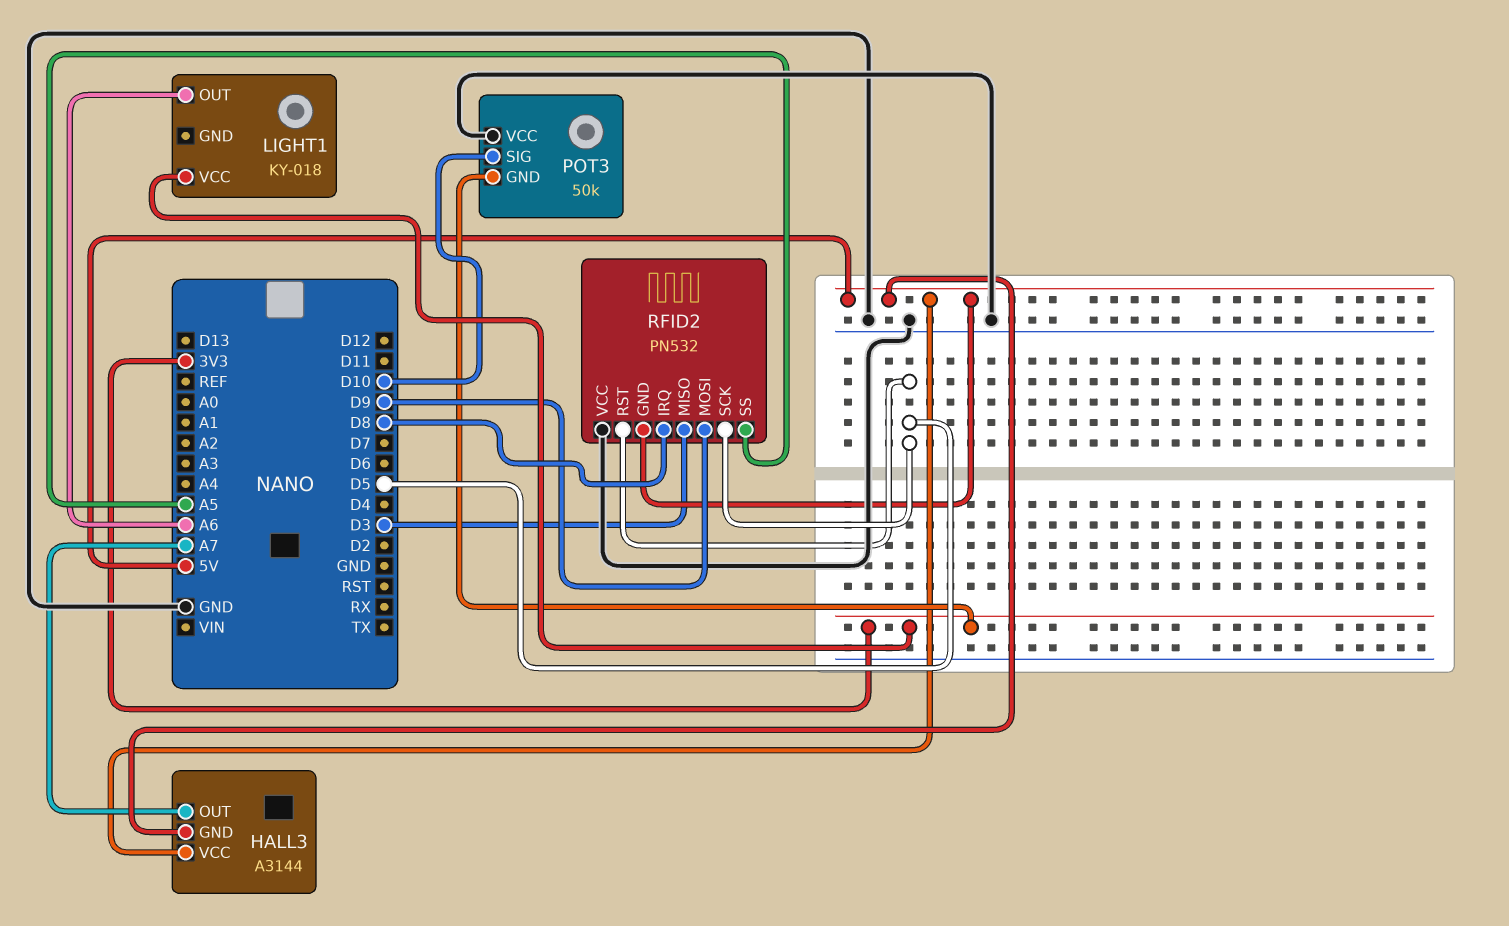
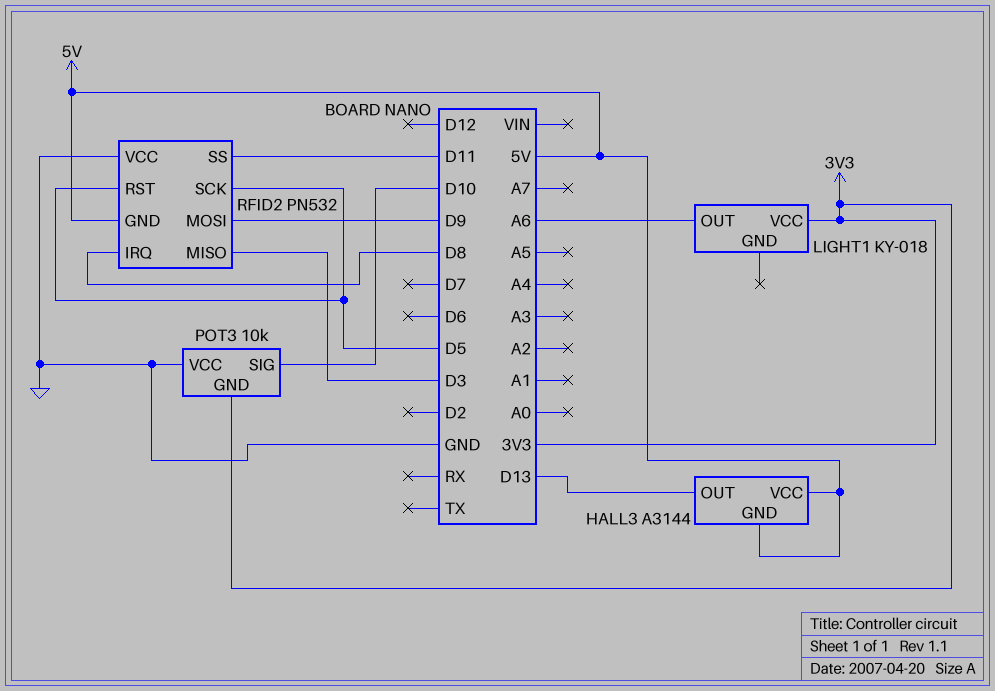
HALL3 pin OUT: A7 -> D13
POT3: 50k -> 10k
RFID2 pin SS: A5 -> D11

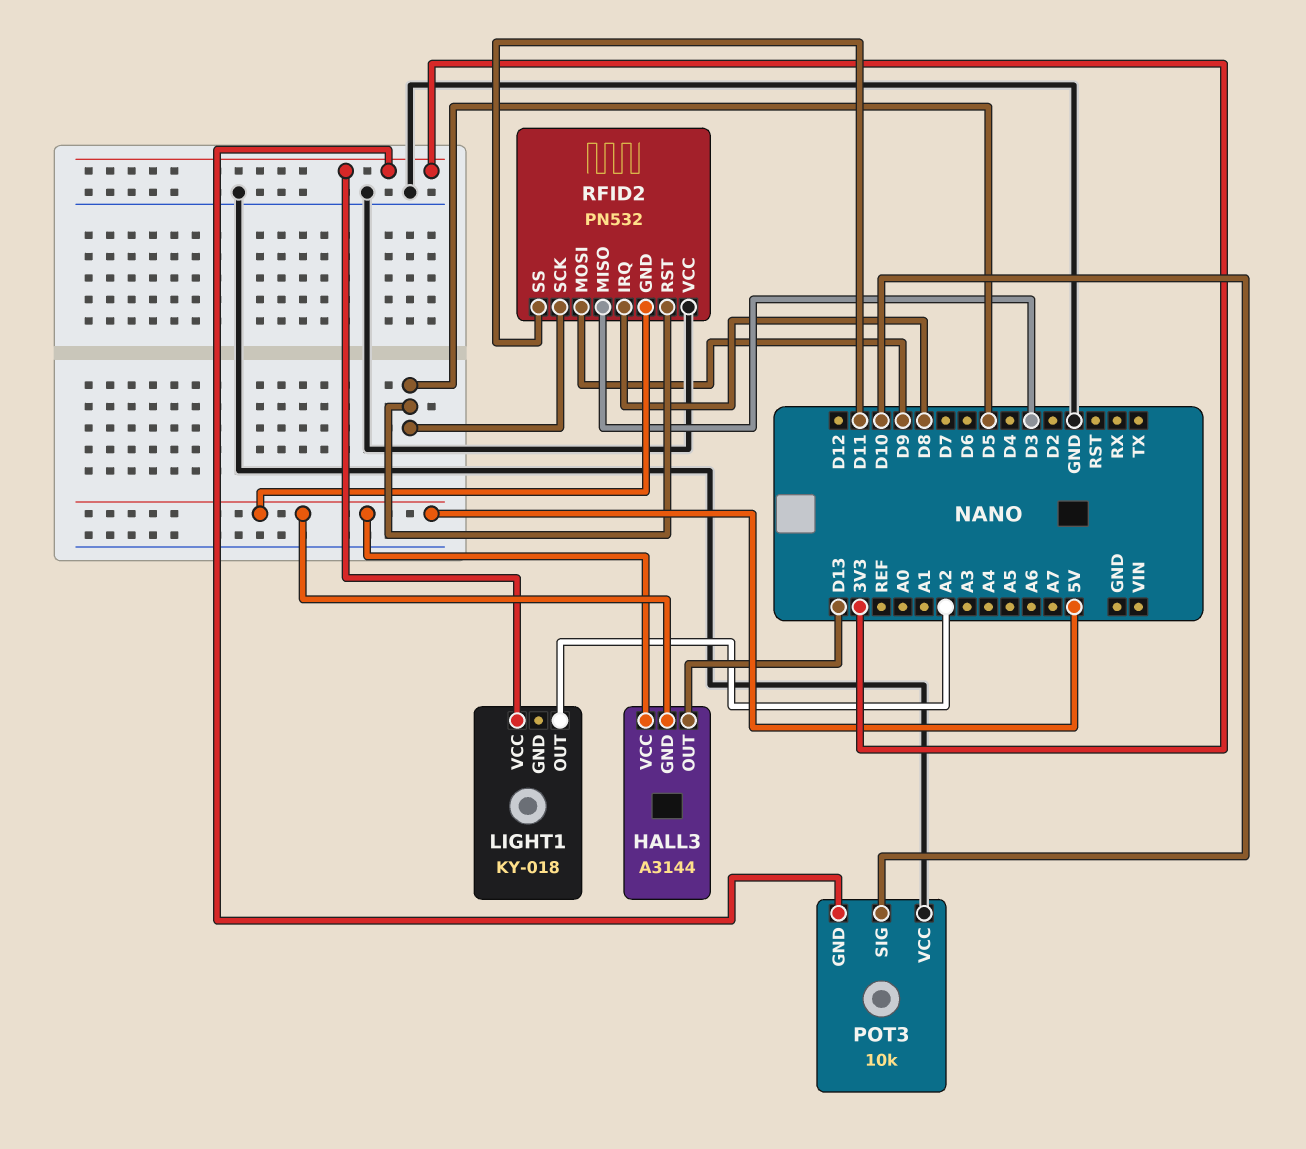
LIGHT1 pin OUT: A6 -> A2

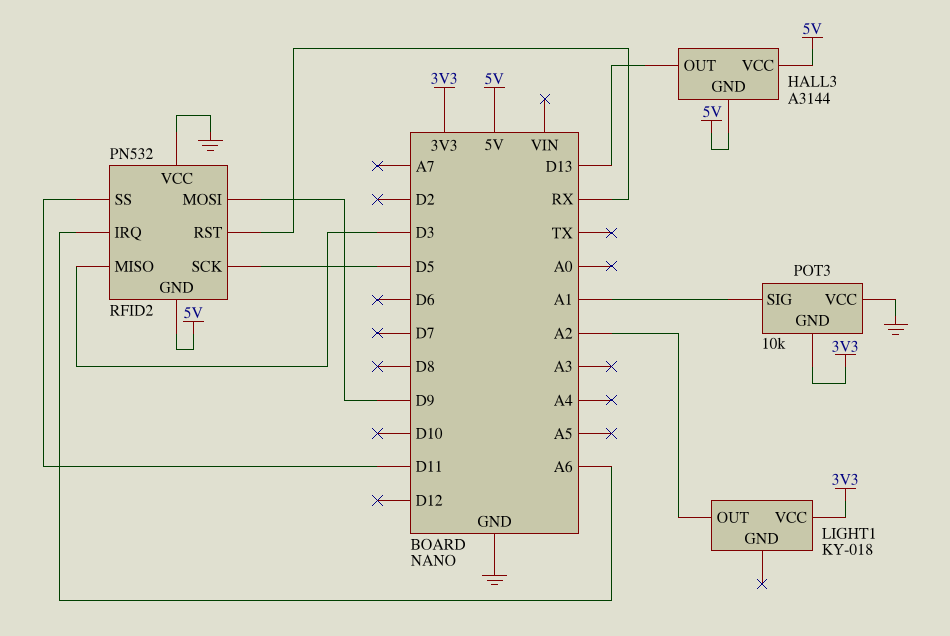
POT3 pin SIG: D10 -> A1
RFID2 pin IRQ: D8 -> A6
RFID2 pin RST: D5 -> RX

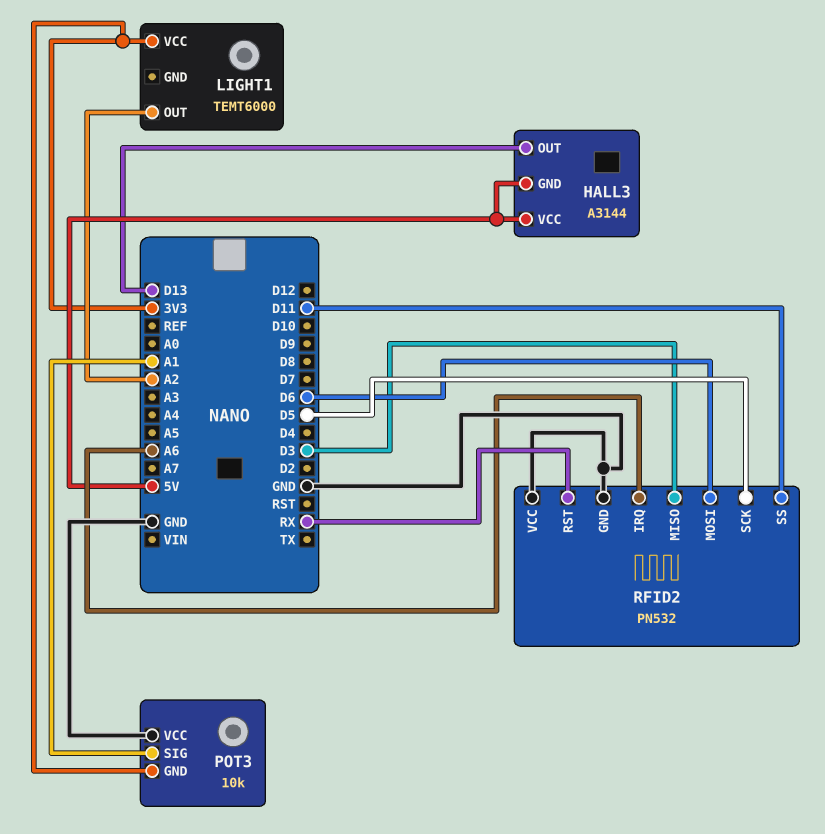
LIGHT1: KY-018 -> TEMT6000
RFID2 pin GND: 5V -> GND
RFID2 pin MOSI: D9 -> D6

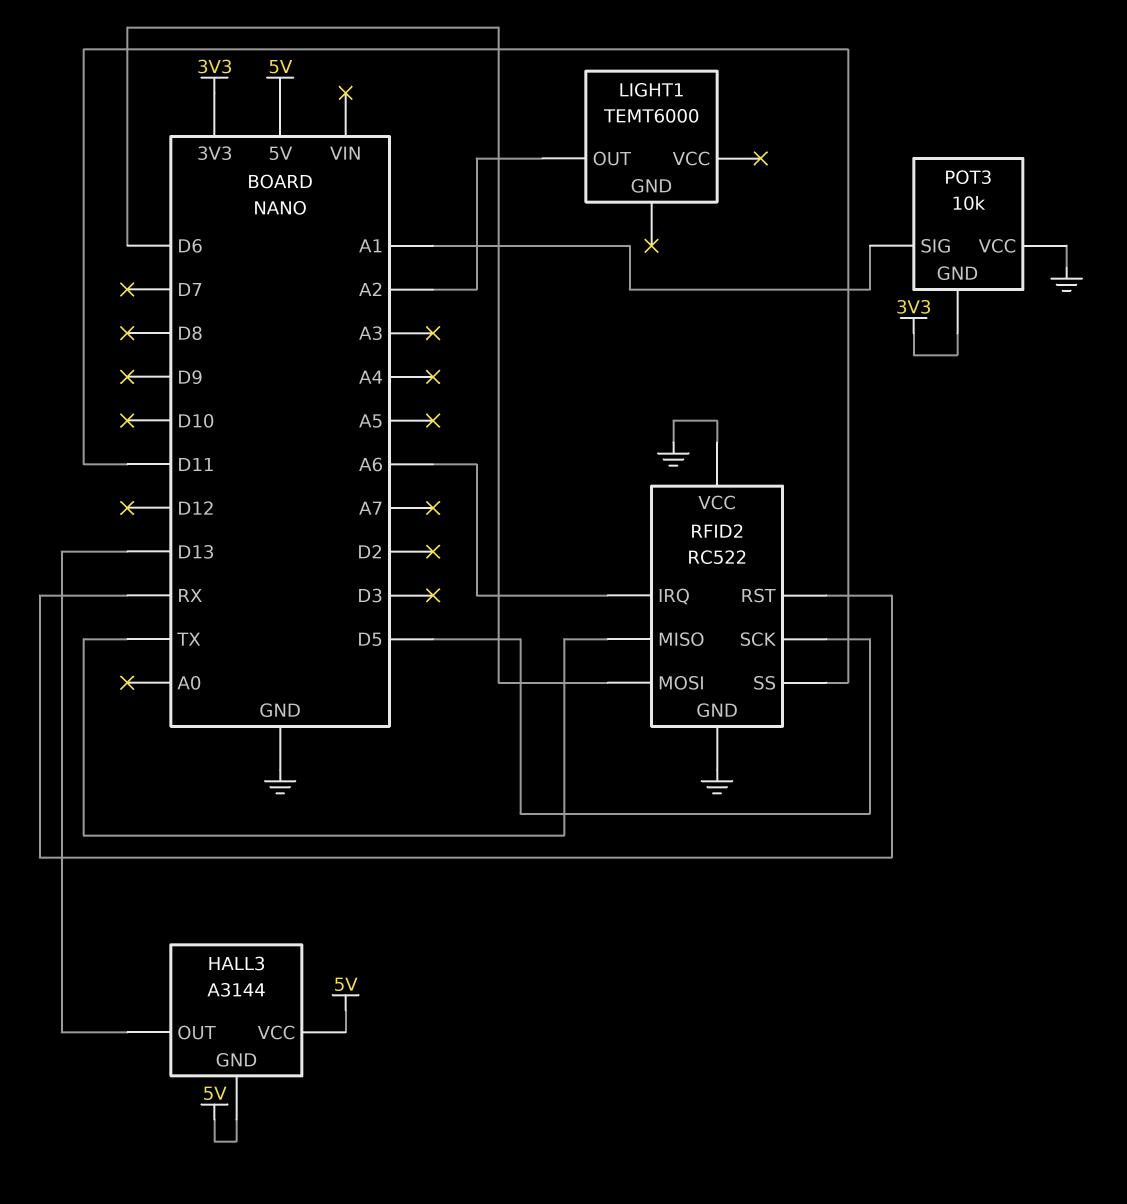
LIGHT1 pin VCC: 3V3 -> none
RFID2: PN532 -> RC522
RFID2 pin MISO: D3 -> TX

